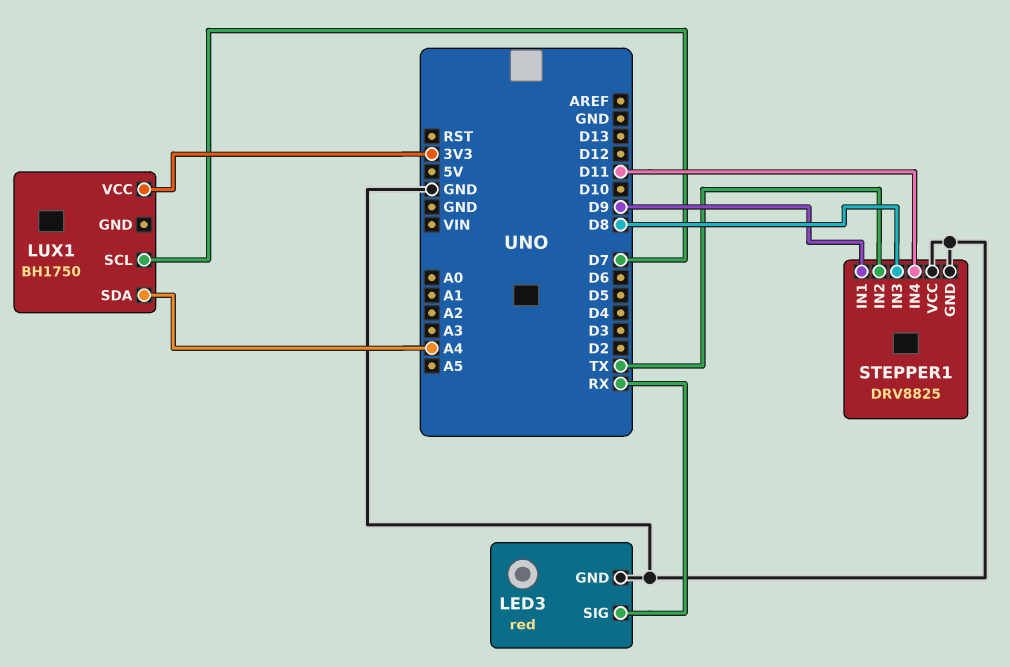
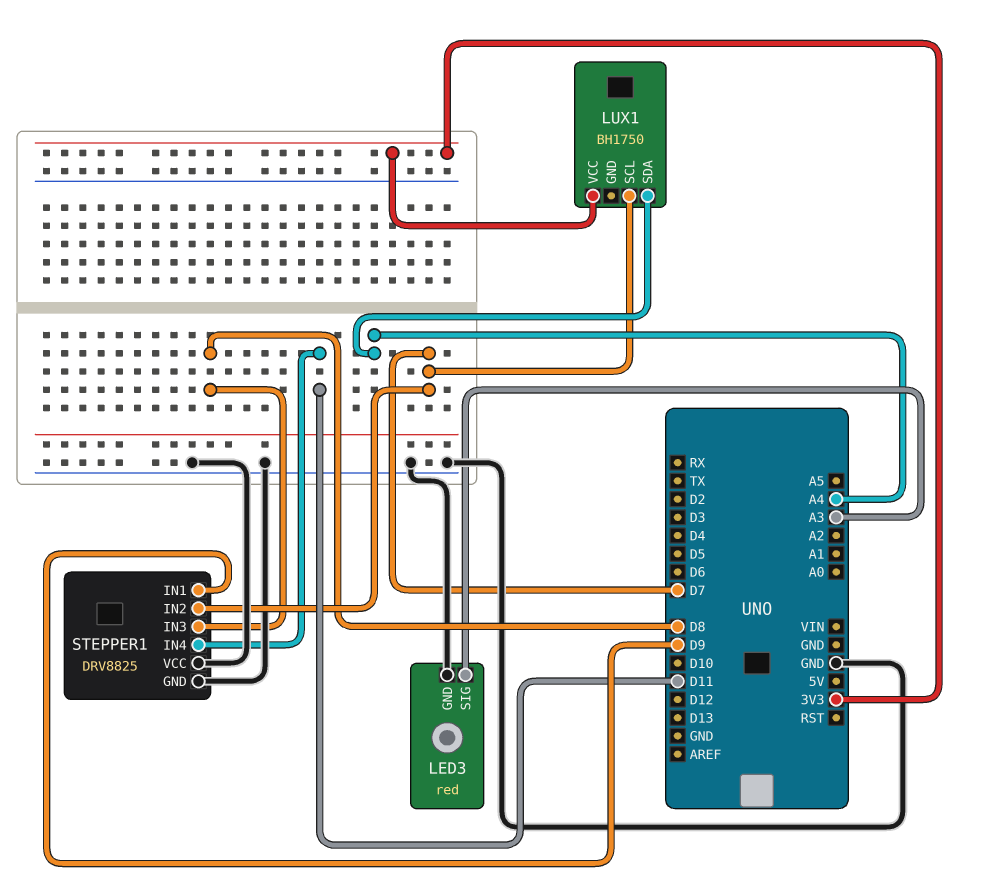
LED3 pin SIG: RX -> A3
STEPPER1 pin IN2: TX -> D7

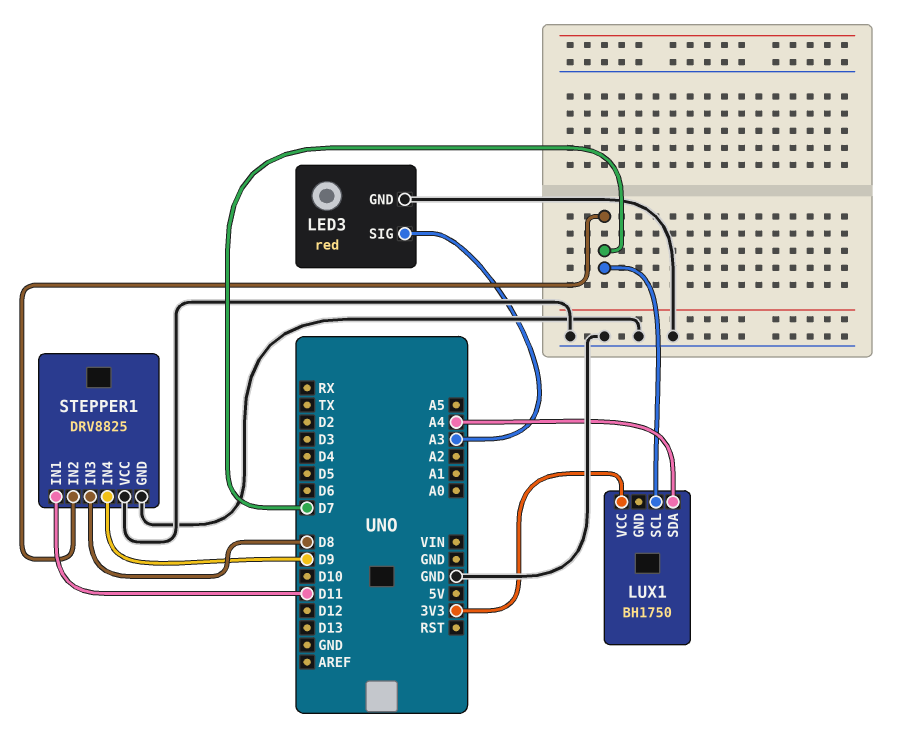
STEPPER1 pin IN1: D9 -> D11
STEPPER1 pin IN4: D11 -> D9

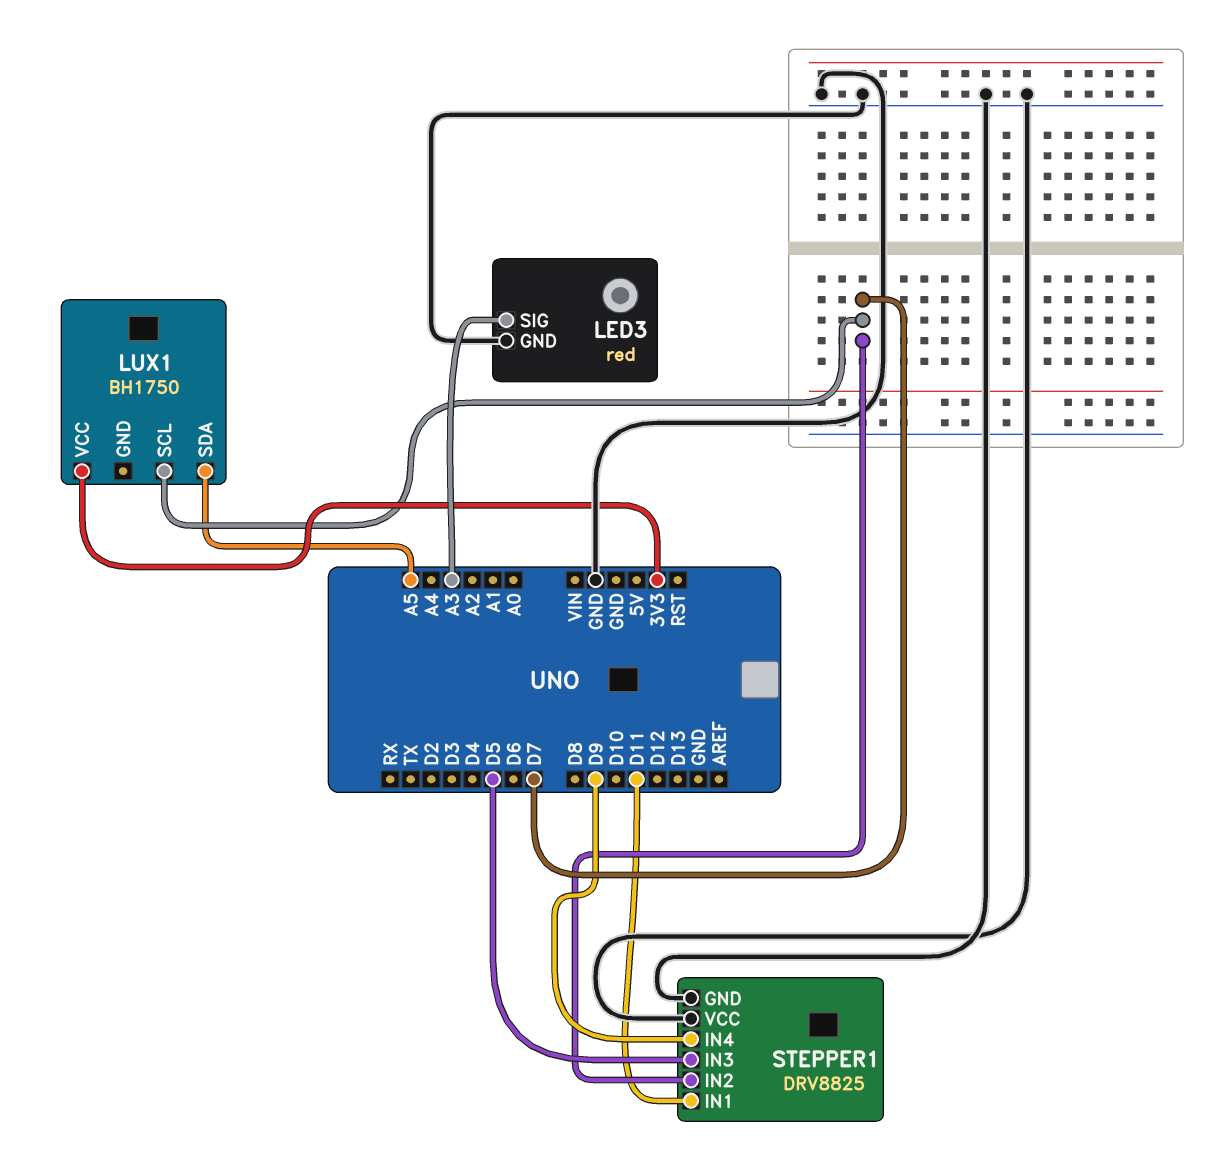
LUX1 pin SDA: A4 -> A5
STEPPER1 pin IN3: D8 -> D5

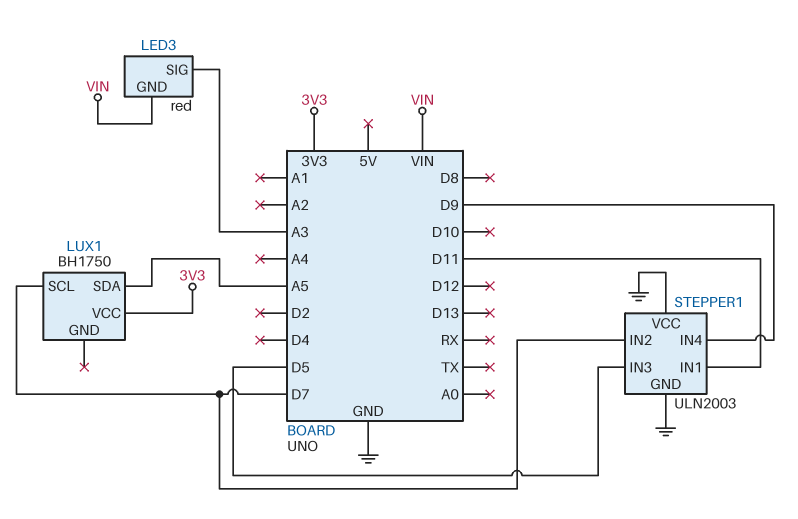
LED3 pin GND: GND -> VIN
STEPPER1: DRV8825 -> ULN2003

